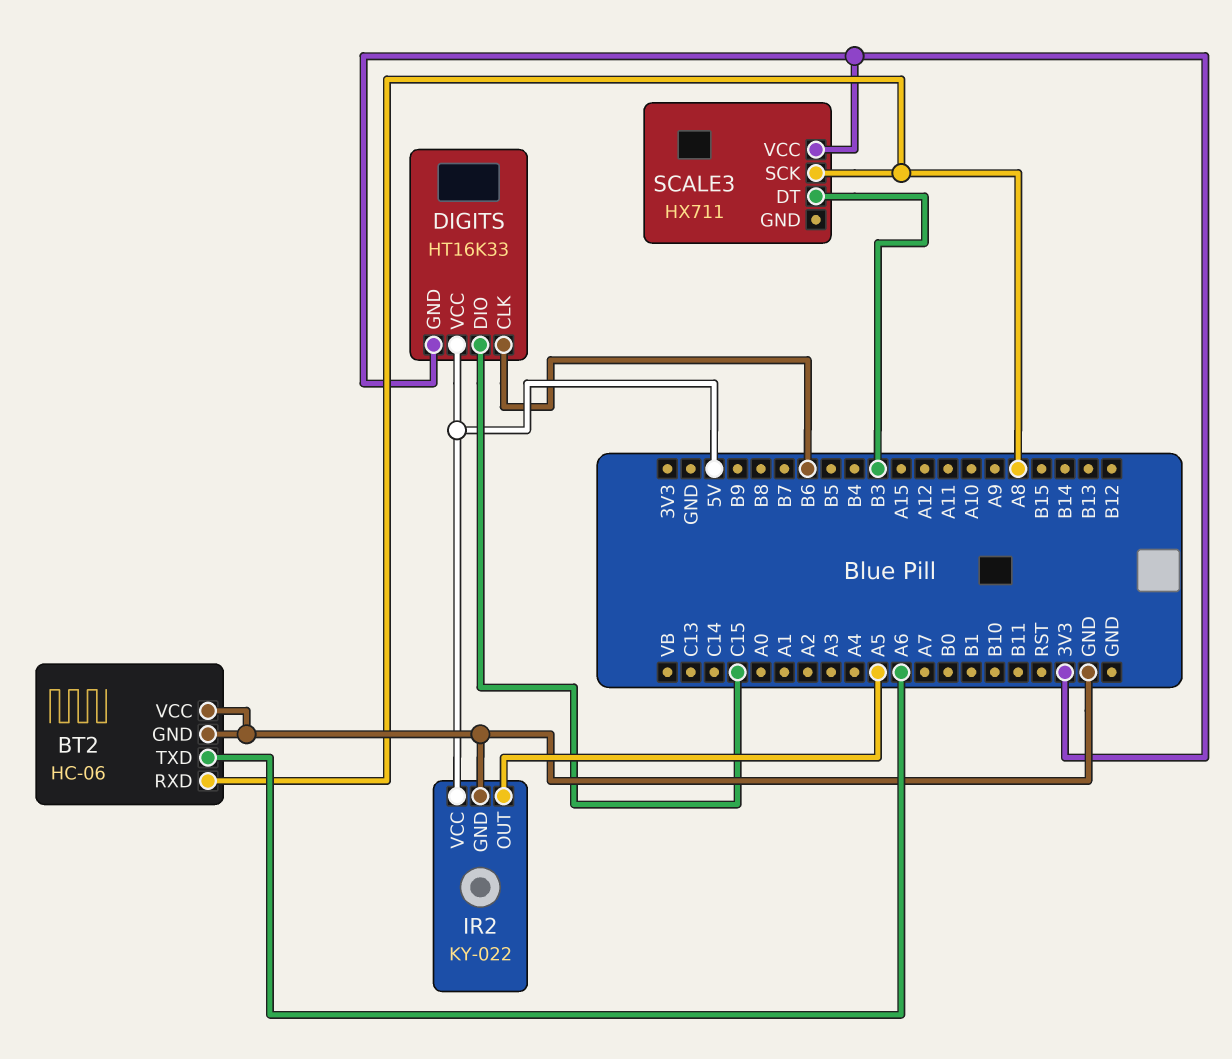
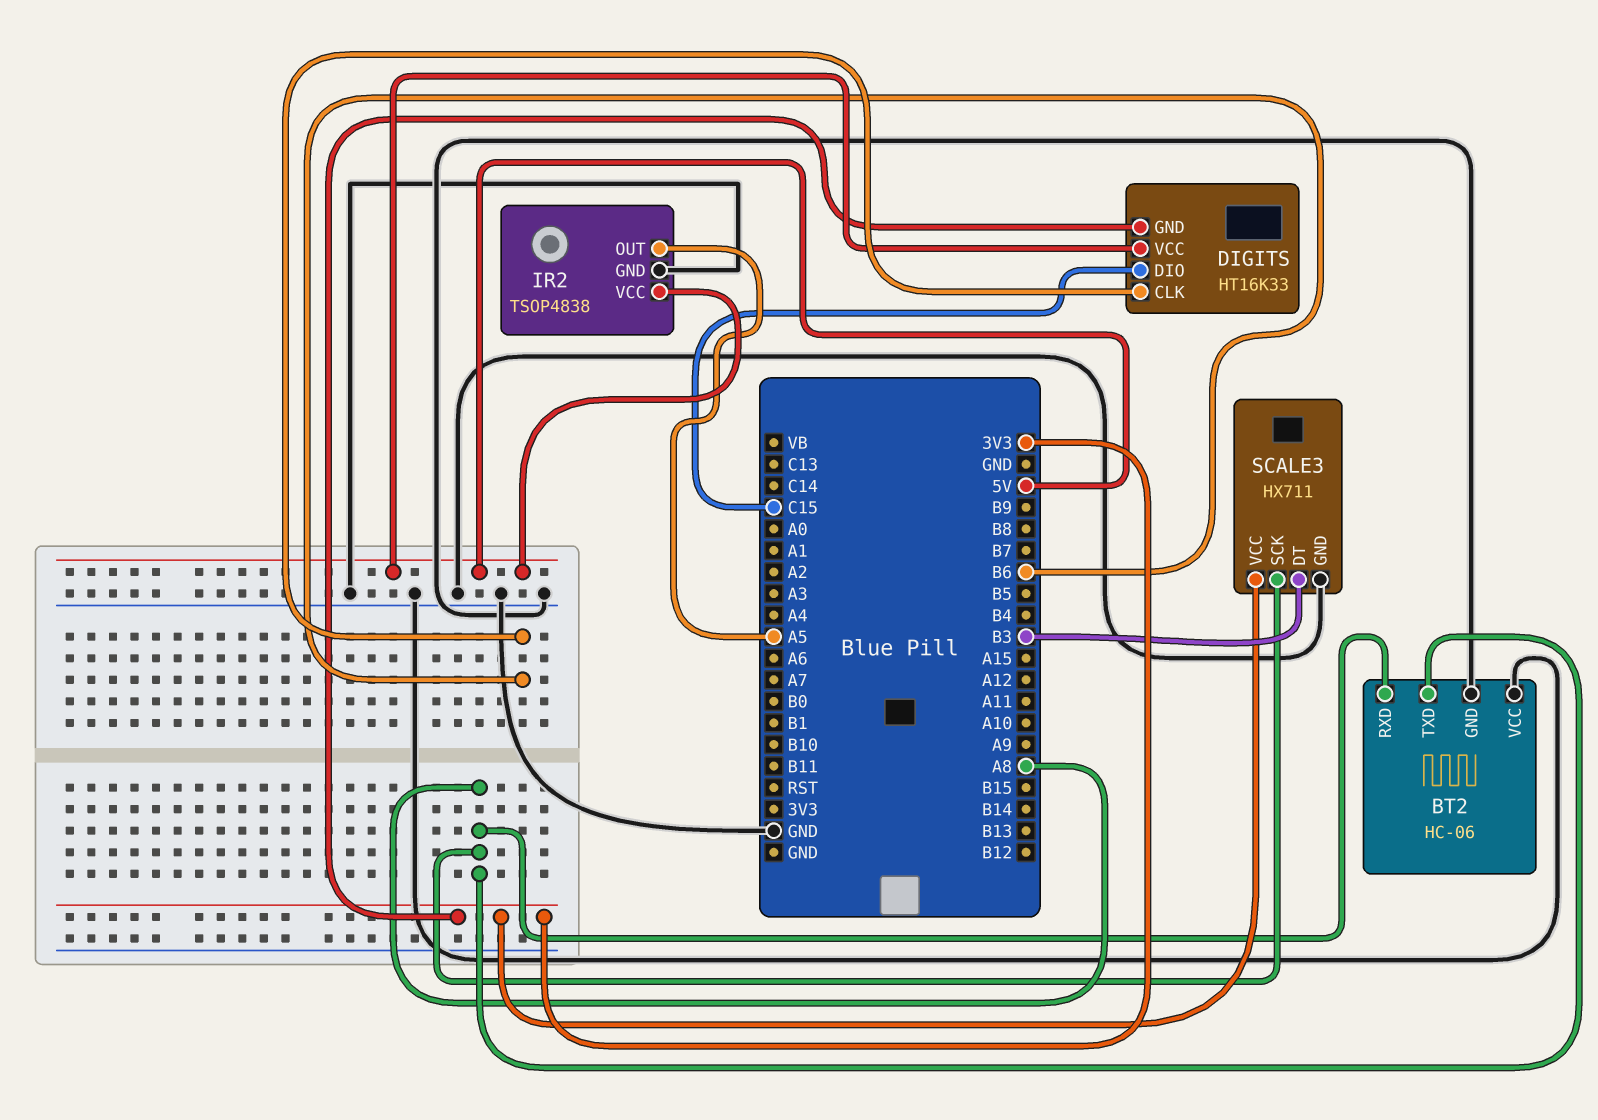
BT2 pin TXD: A6 -> A8
IR2: KY-022 -> TSOP4838
SCALE3 pin GND: none -> GND

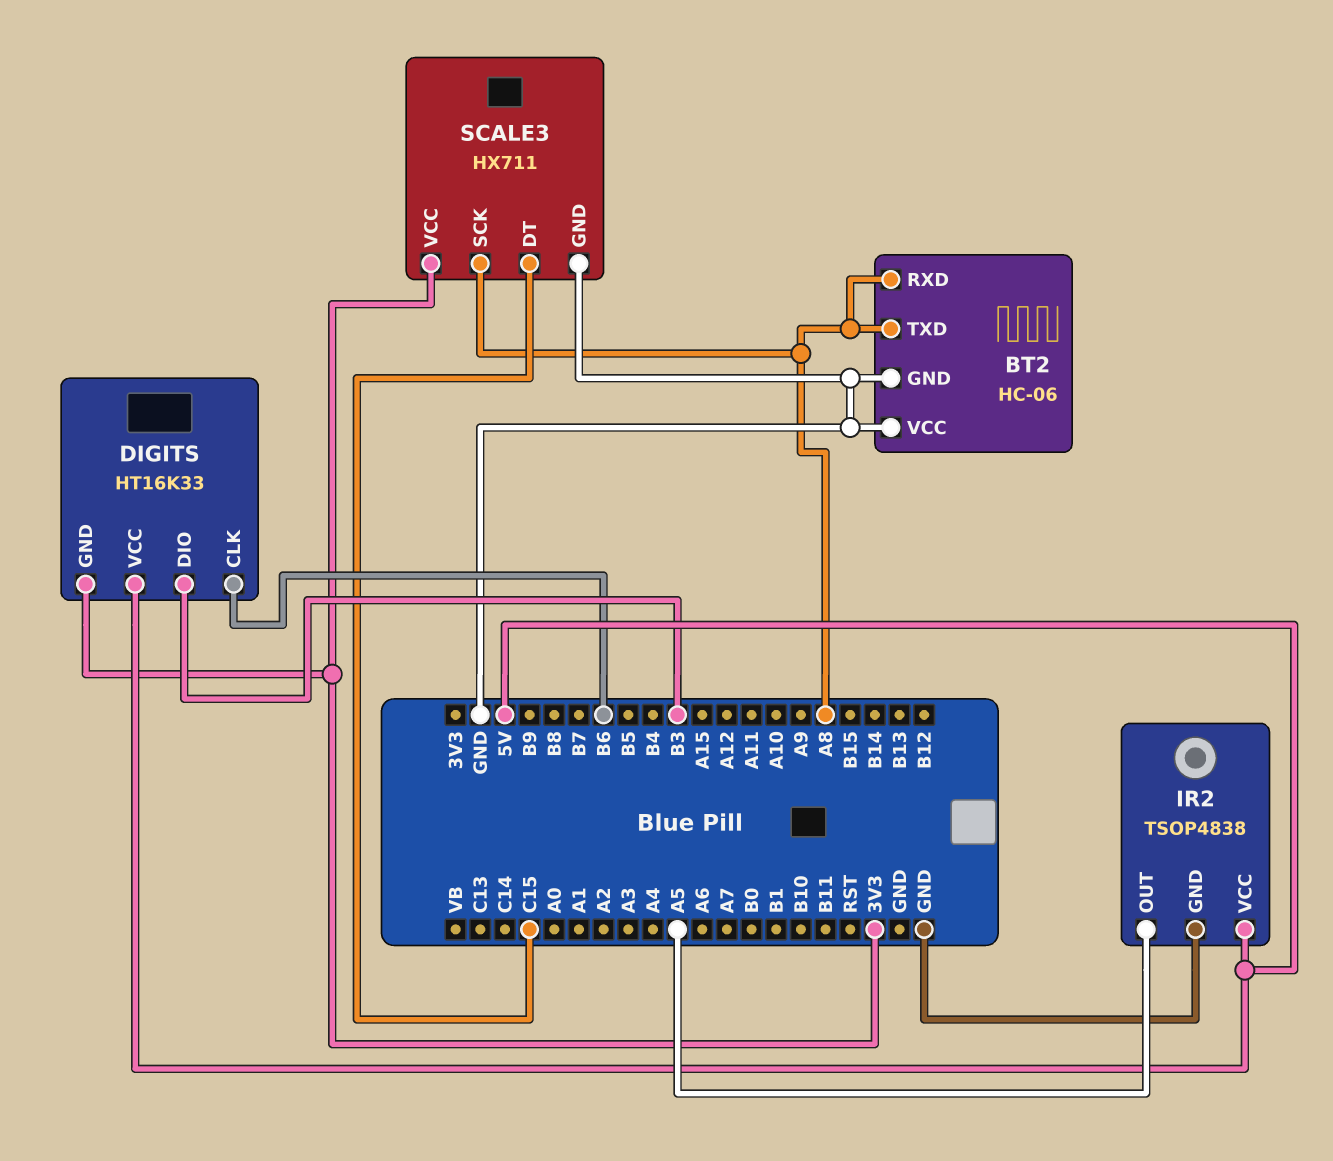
DIGITS pin DIO: C15 -> B3
SCALE3 pin DT: B3 -> C15

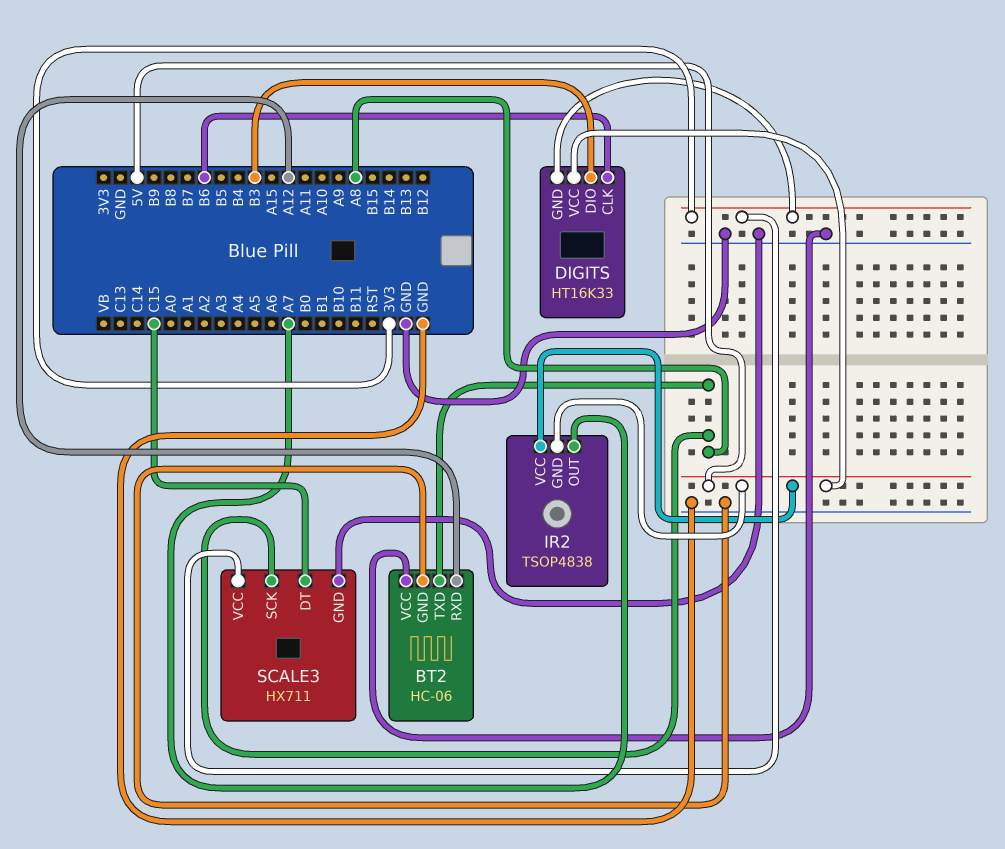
BT2 pin RXD: A8 -> A12
IR2 pin GND: GND -> 5V
IR2 pin OUT: A5 -> A7

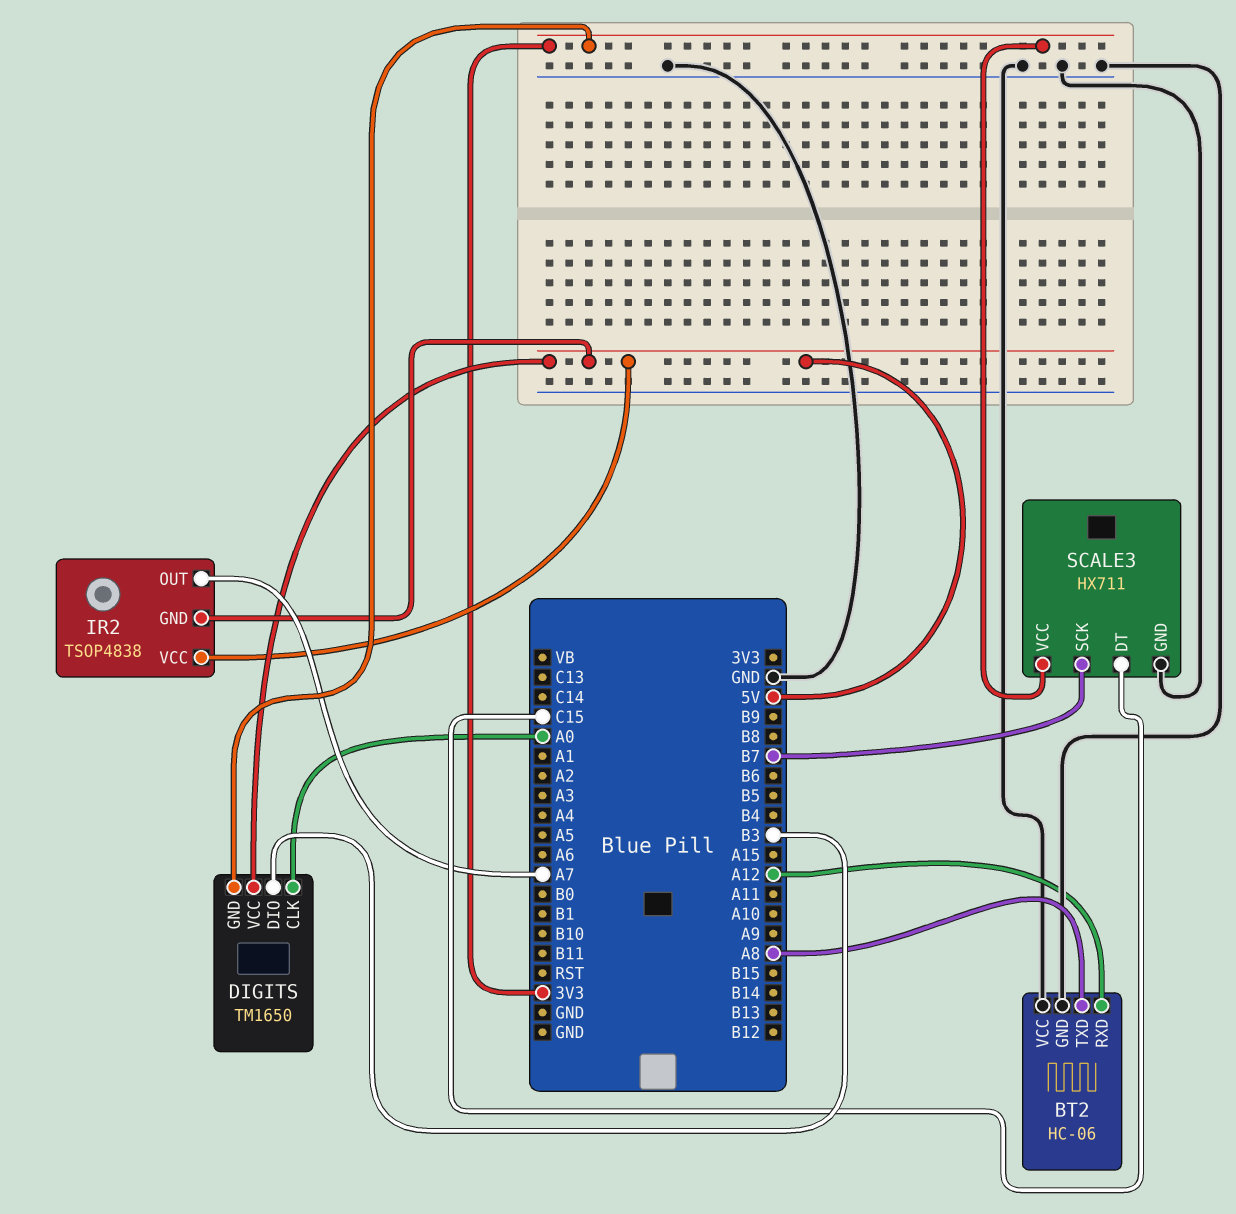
DIGITS: HT16K33 -> TM1650
DIGITS pin CLK: B6 -> A0
SCALE3 pin SCK: A8 -> B7

